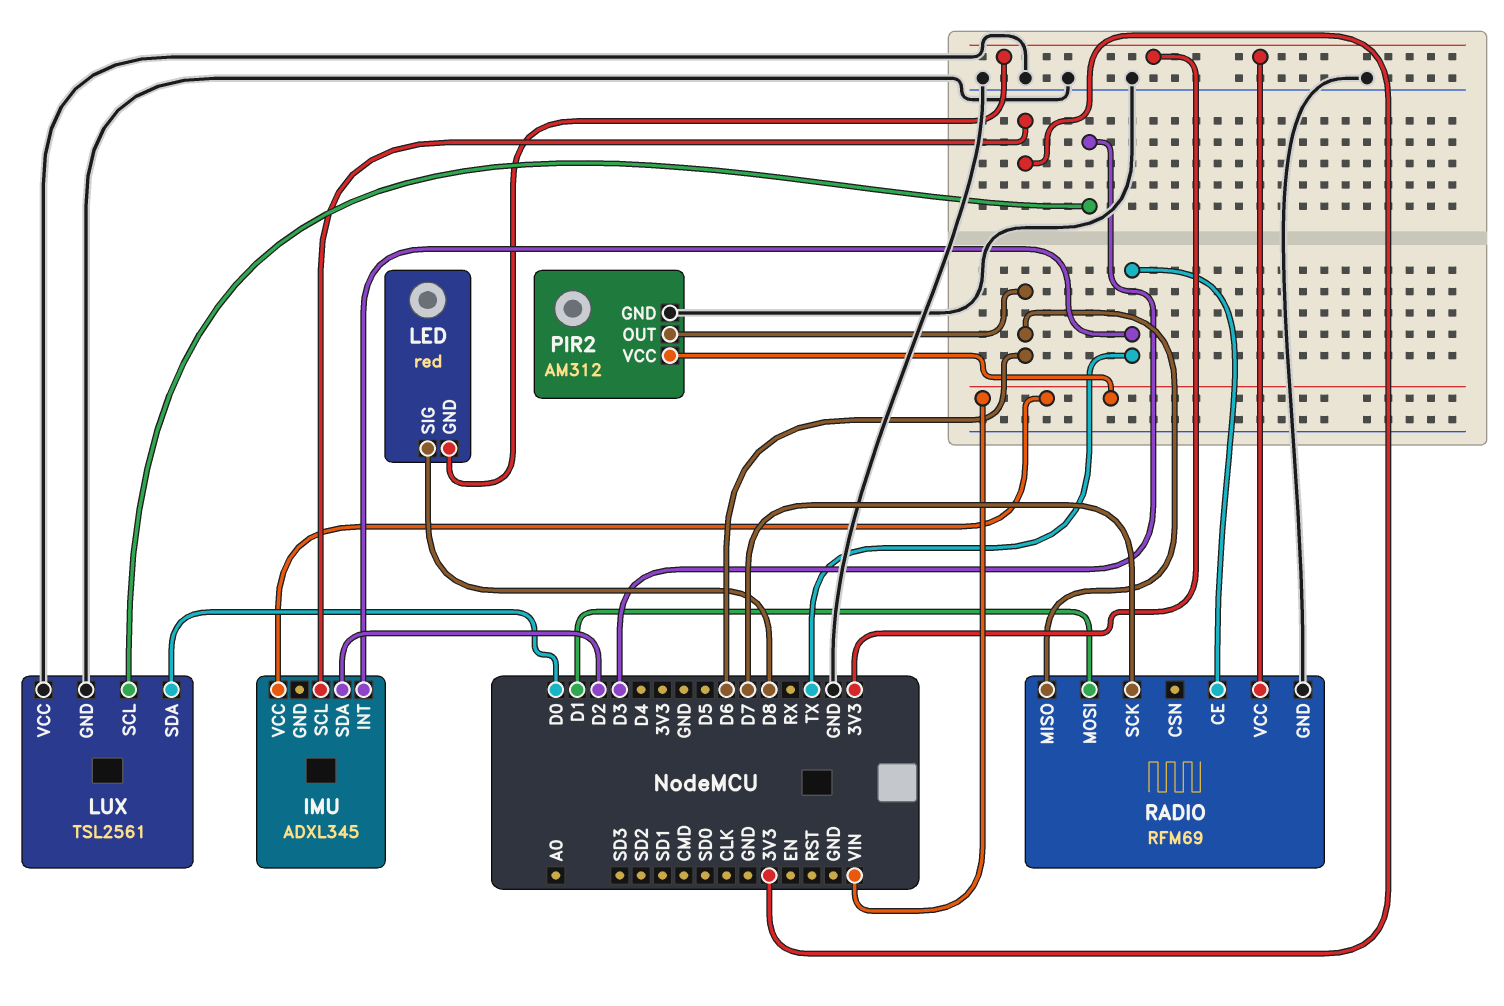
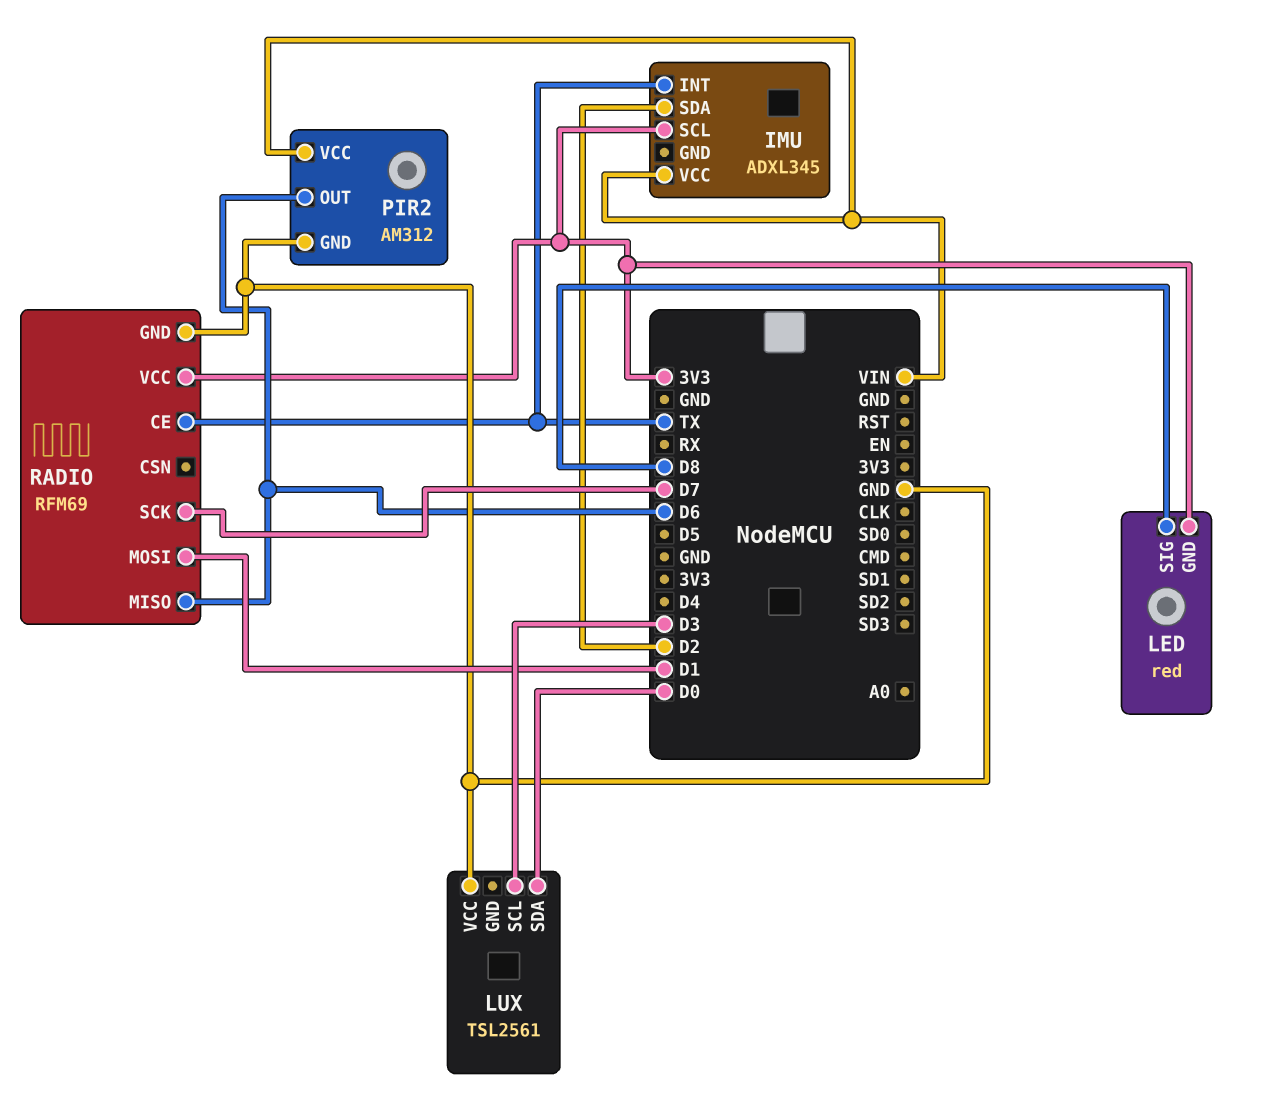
LUX pin GND: GND -> none

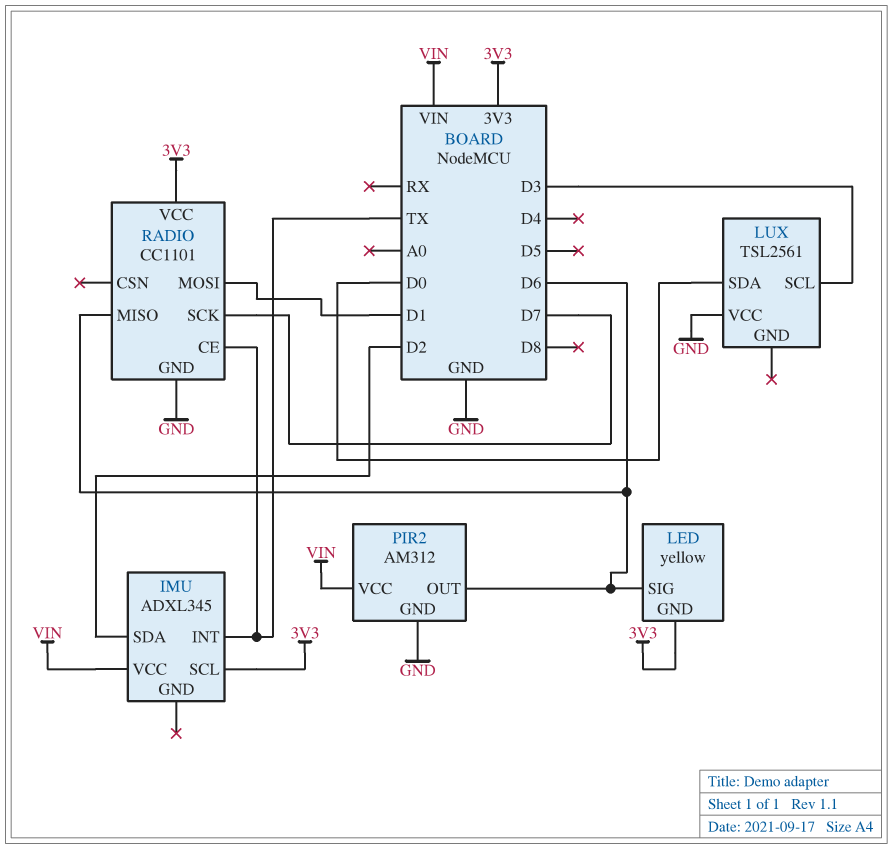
LED: red -> yellow
LED pin SIG: D8 -> D6
RADIO: RFM69 -> CC1101

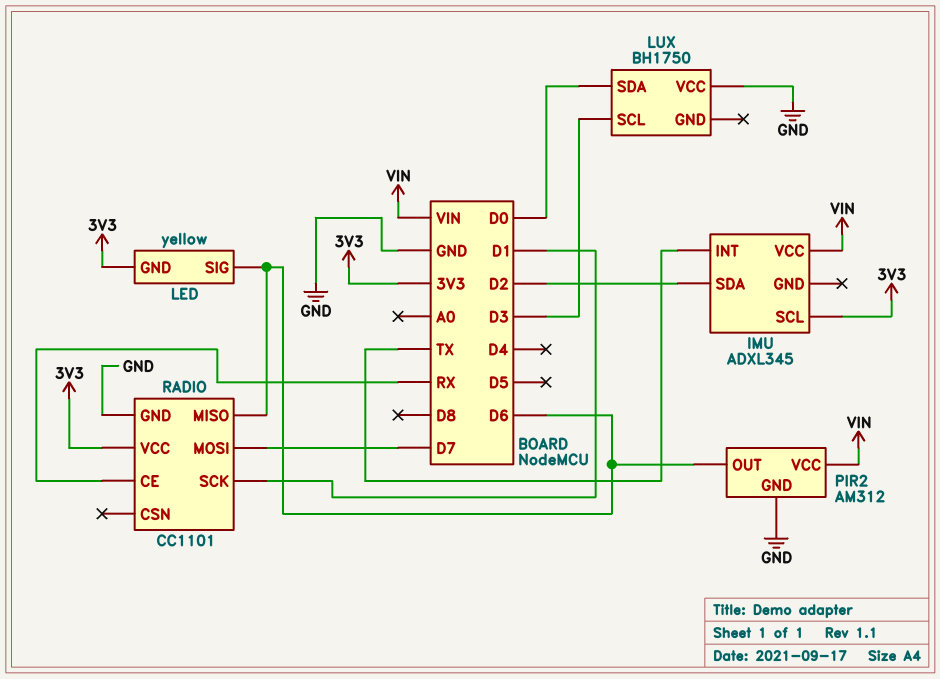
LUX: TSL2561 -> BH1750
RADIO pin CE: TX -> RX
RADIO pin MOSI: D1 -> D7
RADIO pin SCK: D7 -> D1

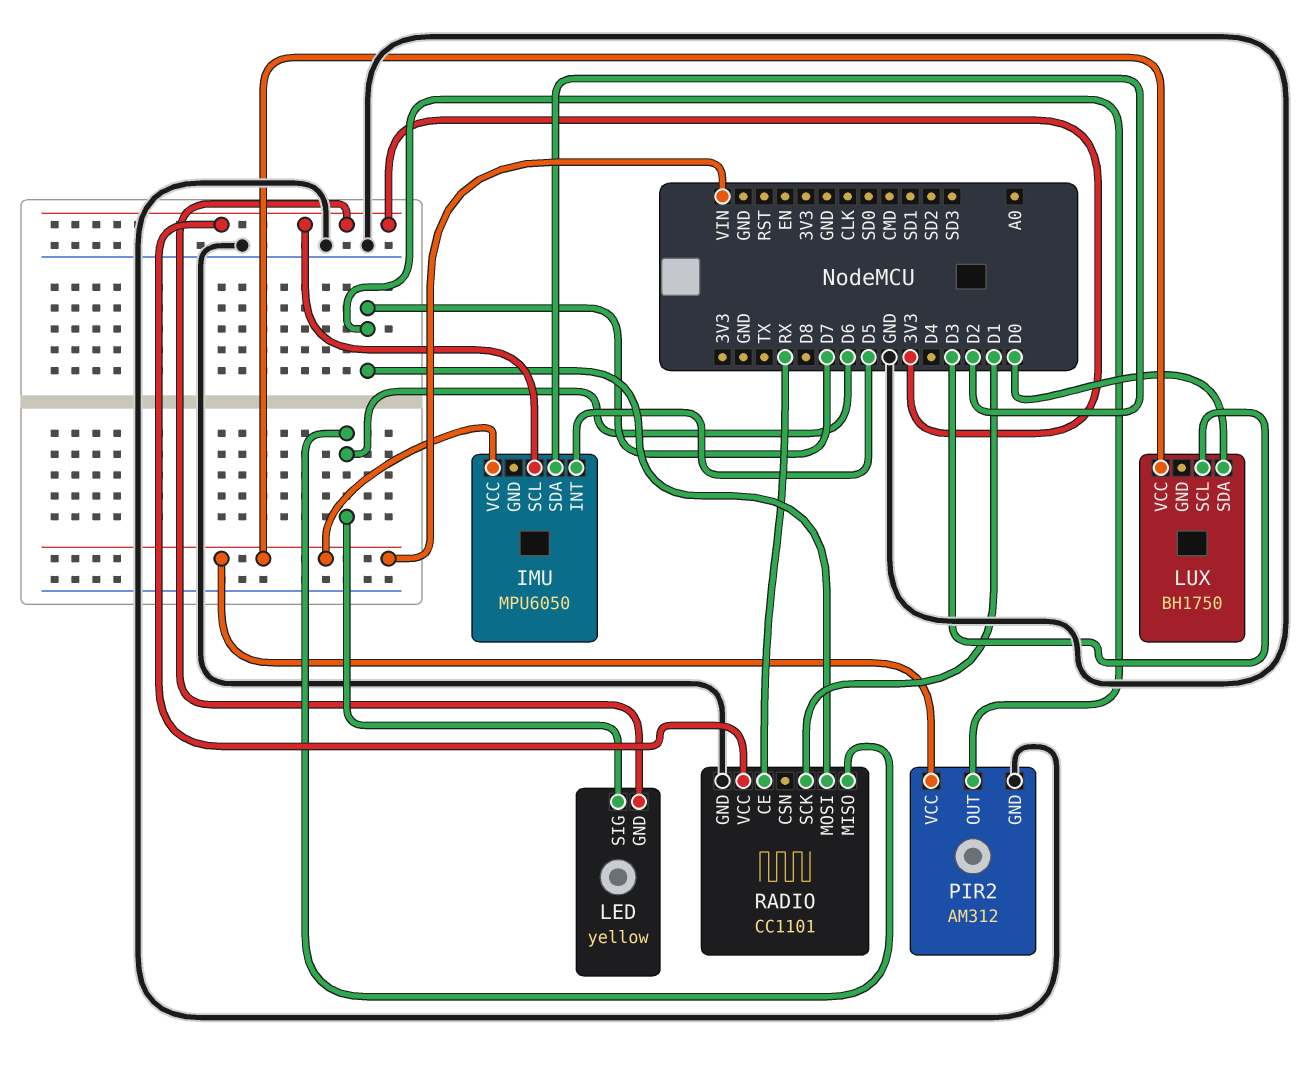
IMU: ADXL345 -> MPU6050
IMU pin INT: TX -> D5
LUX pin VCC: GND -> VIN
PIR2 pin OUT: D6 -> D7

